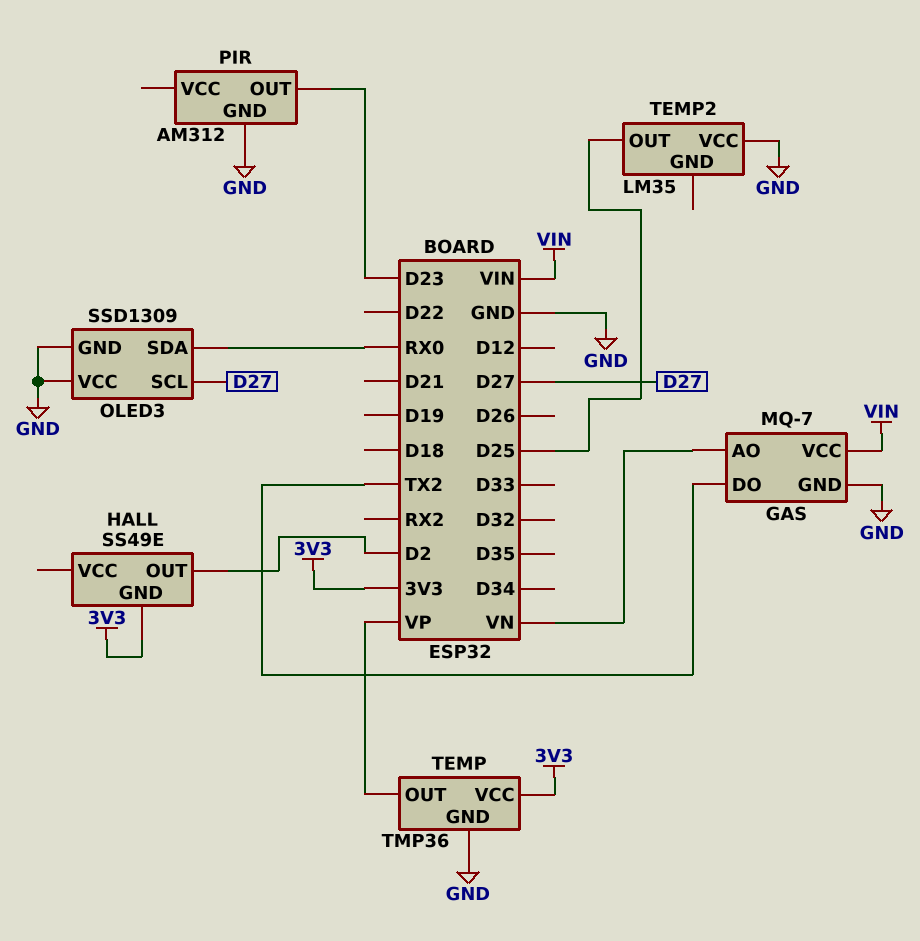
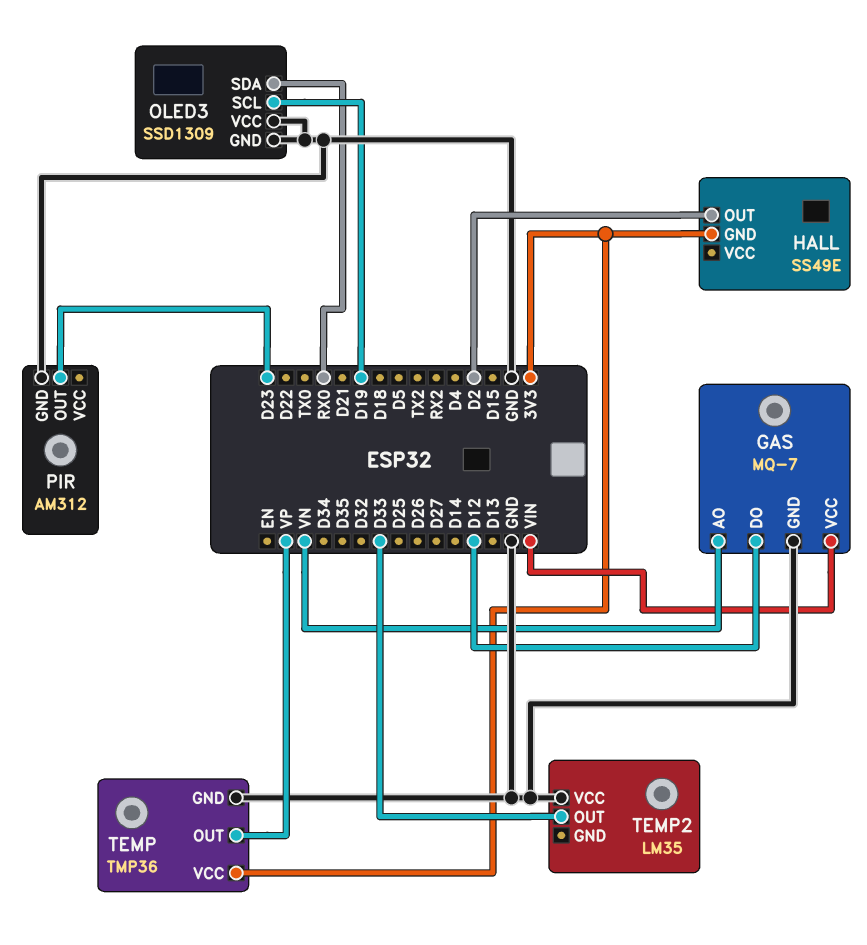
GAS pin DO: TX2 -> D12
OLED3 pin SCL: D27 -> D19
TEMP2 pin OUT: D25 -> D33

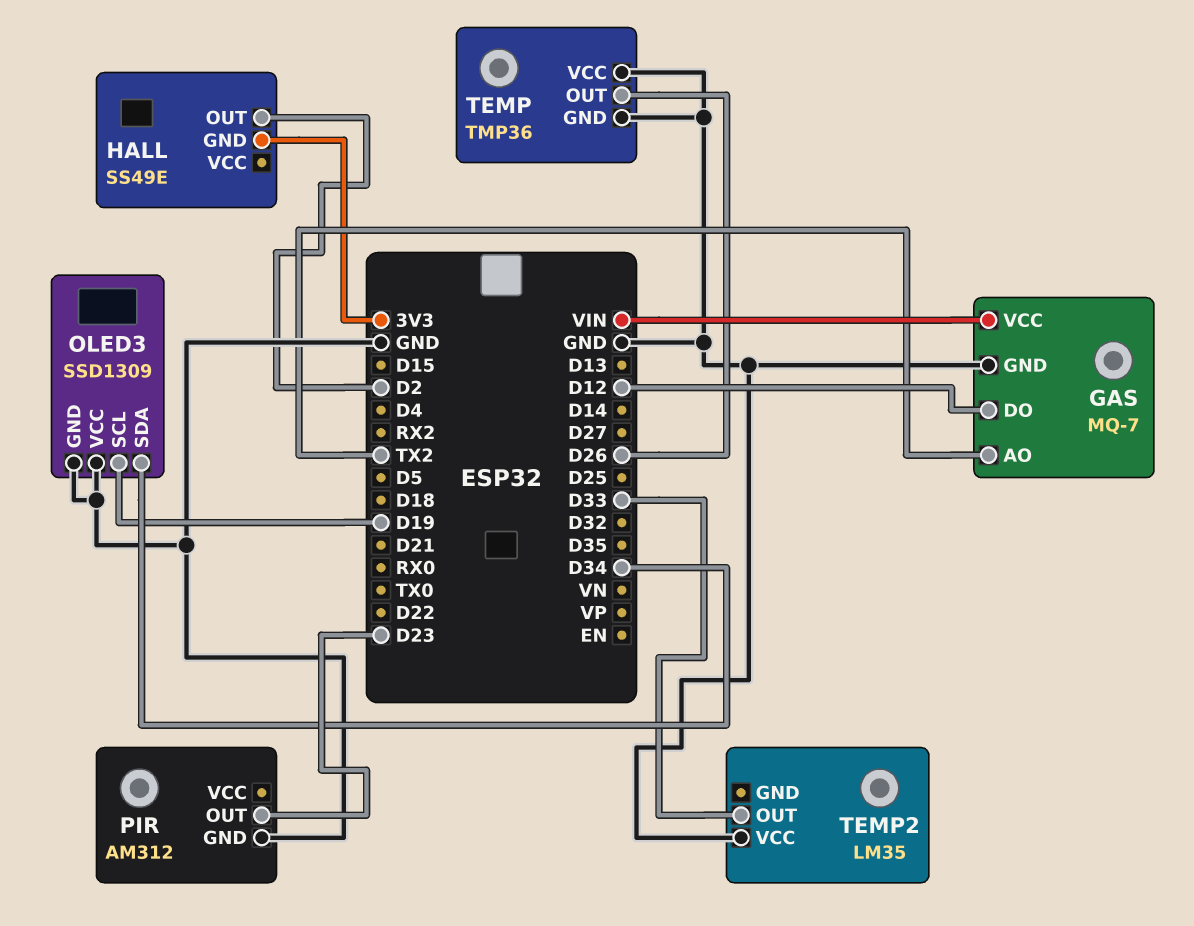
GAS pin AO: VN -> TX2
OLED3 pin SDA: RX0 -> D34
TEMP pin OUT: VP -> D26
TEMP pin VCC: 3V3 -> GND

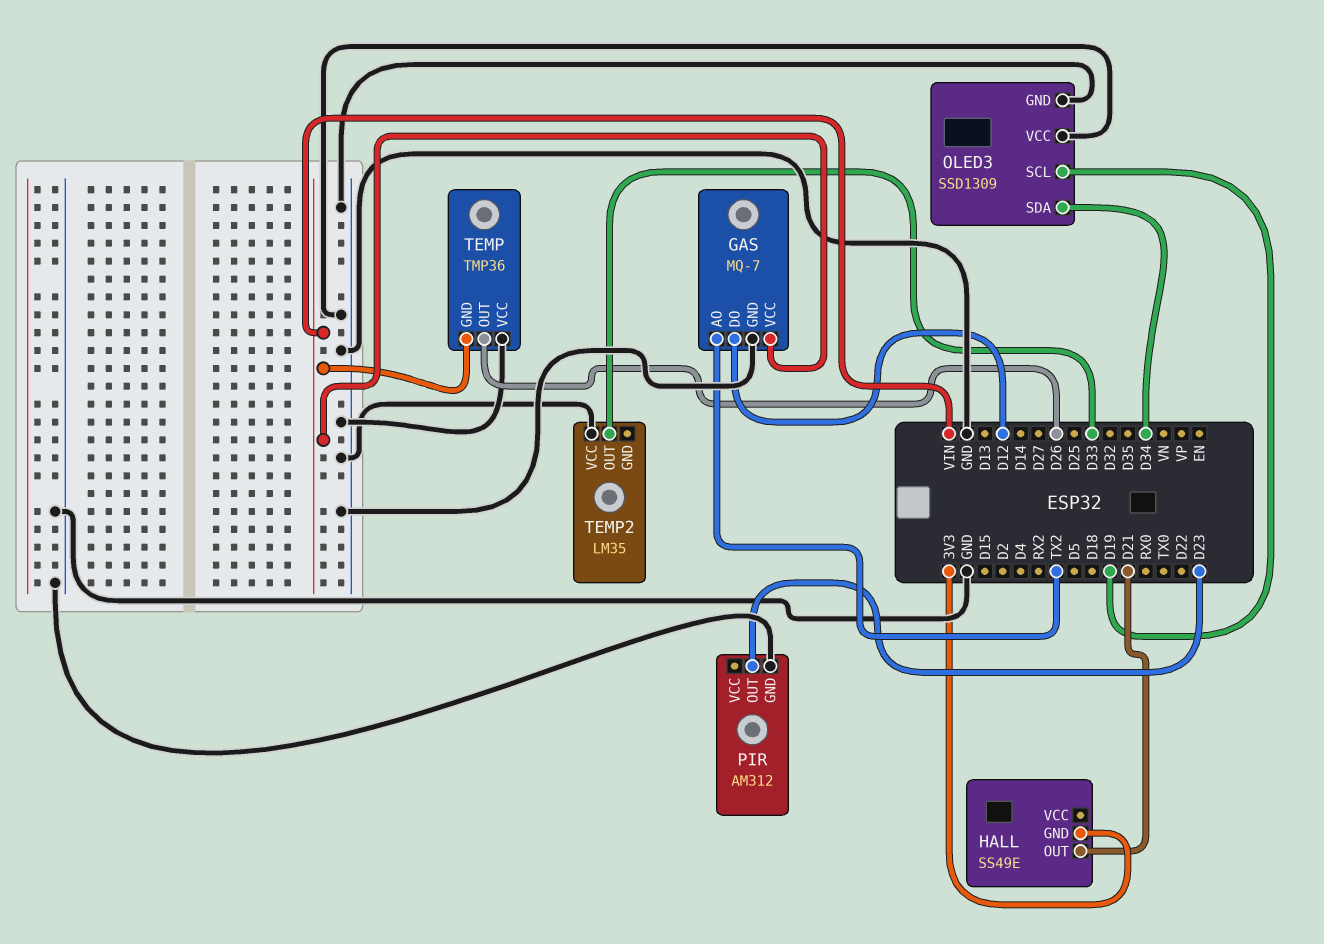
HALL pin OUT: D2 -> D21
TEMP pin GND: GND -> VIN

